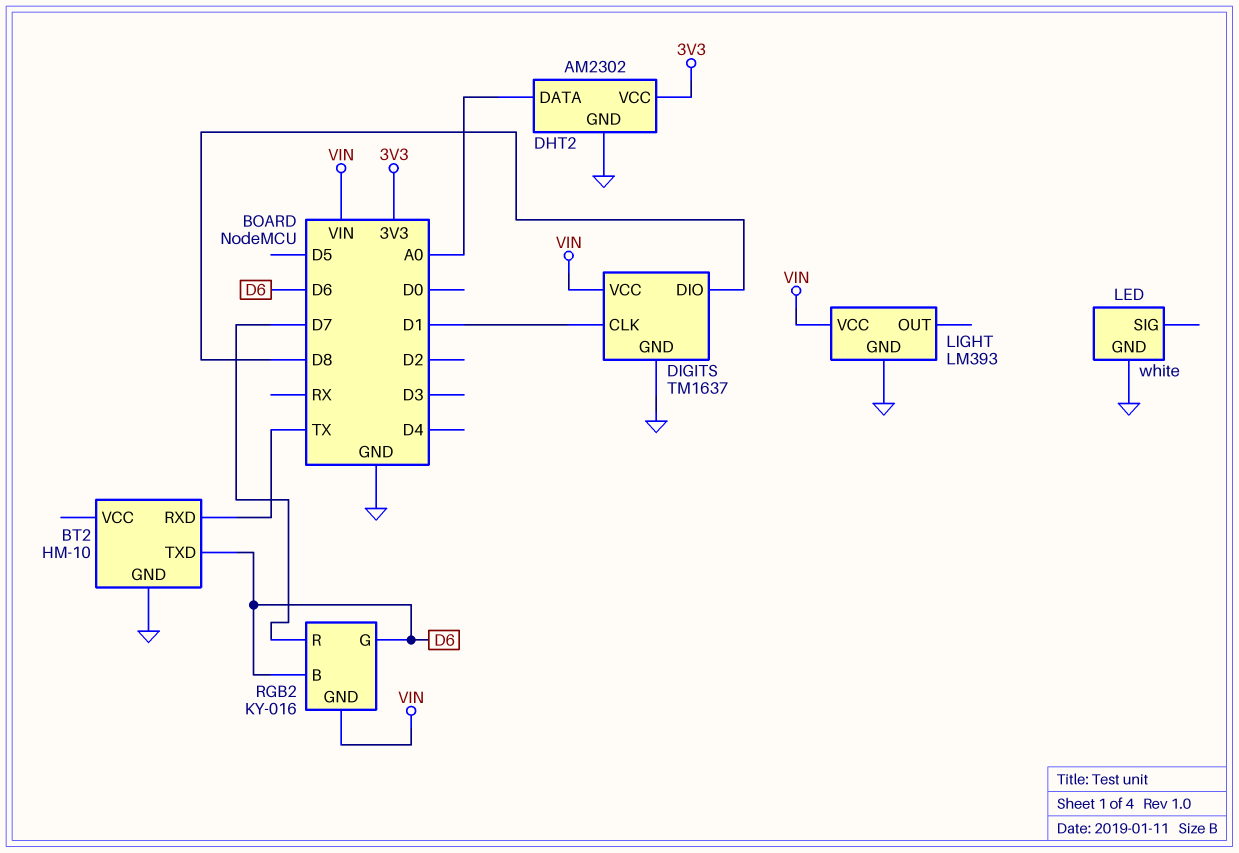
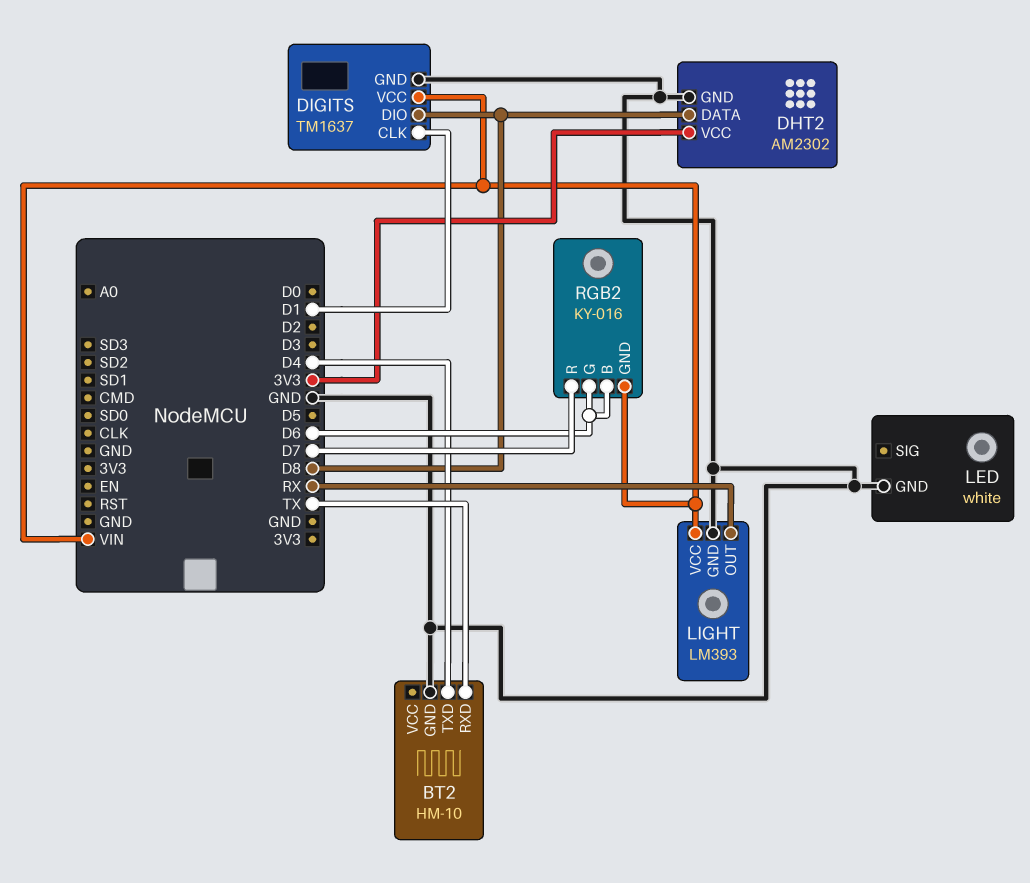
BT2 pin TXD: D6 -> D4
DHT2 pin DATA: A0 -> D8
LIGHT pin OUT: none -> RX

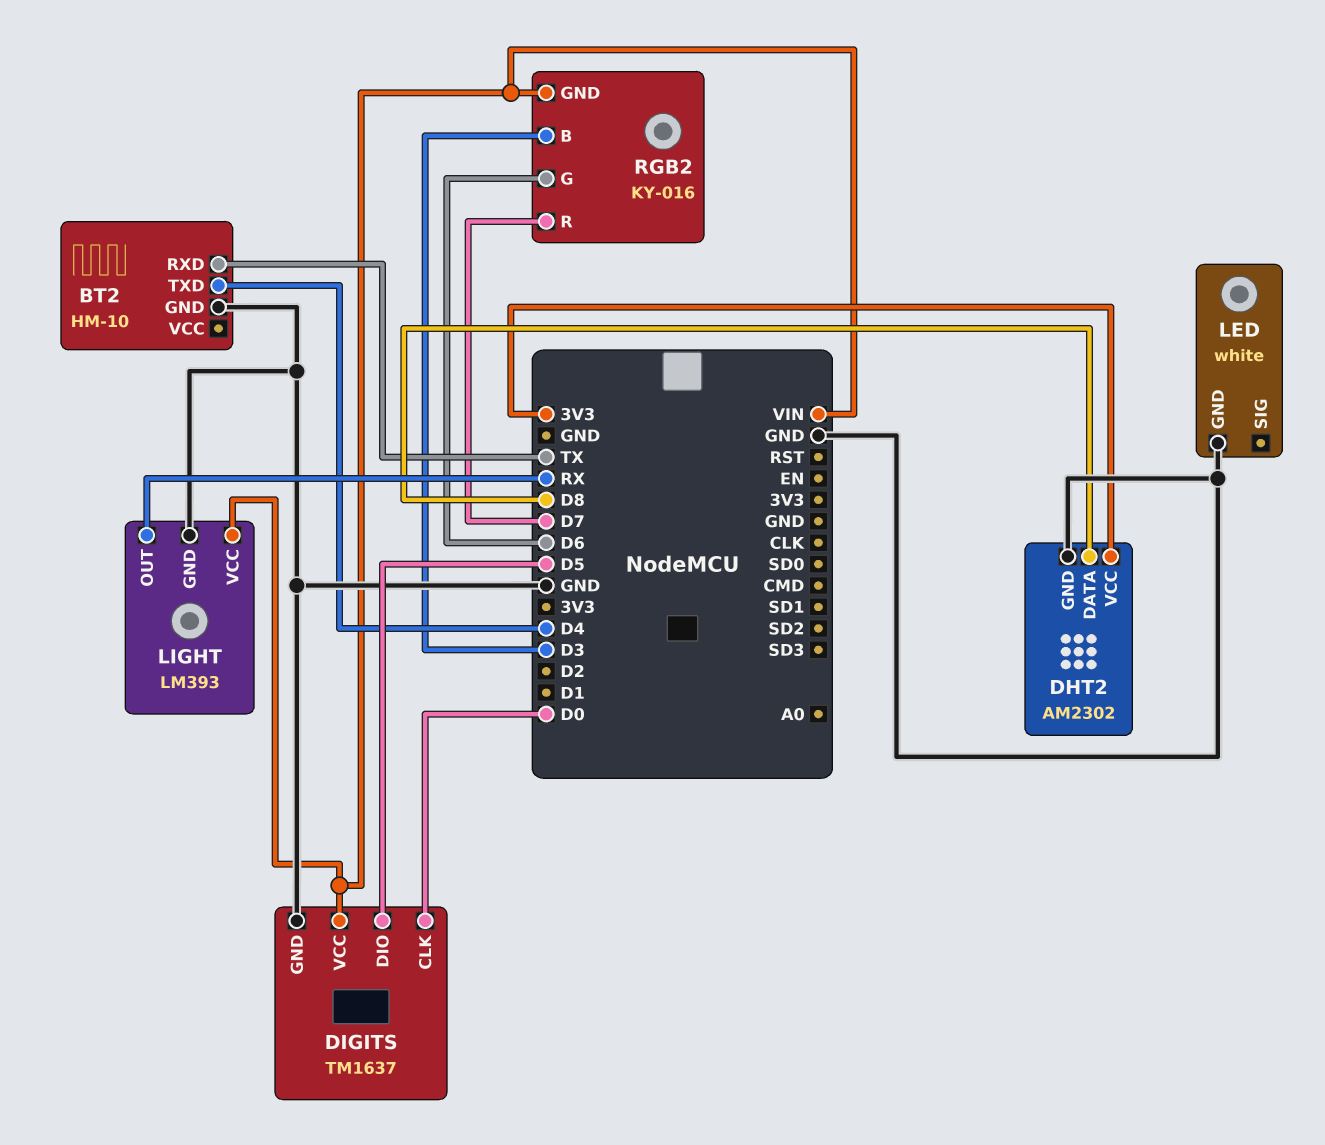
DIGITS pin CLK: D1 -> D0
DIGITS pin DIO: D8 -> D5
RGB2 pin B: D6 -> D3

